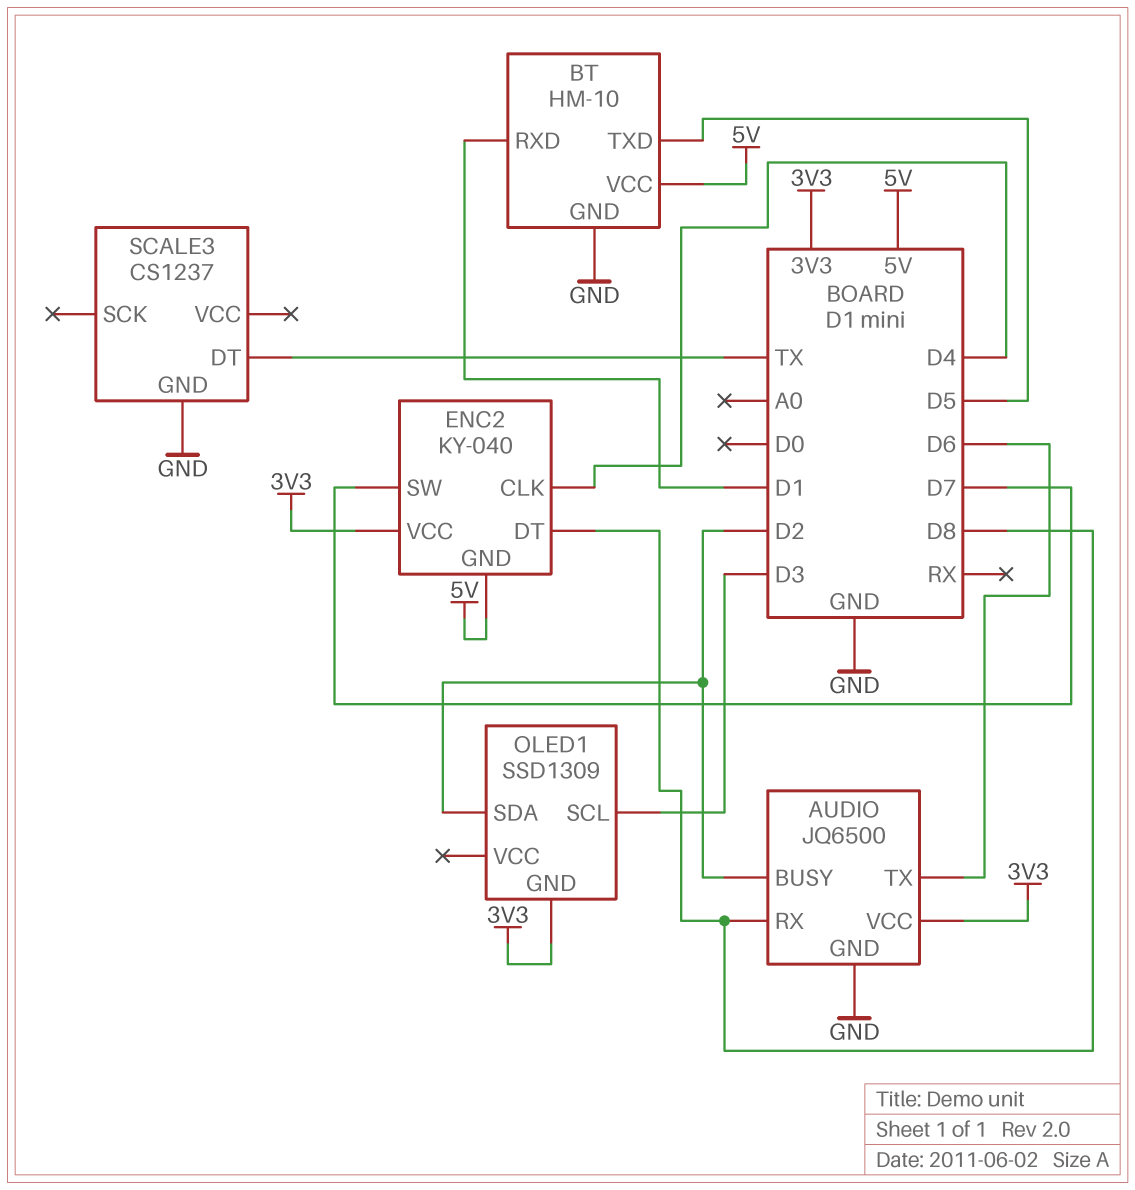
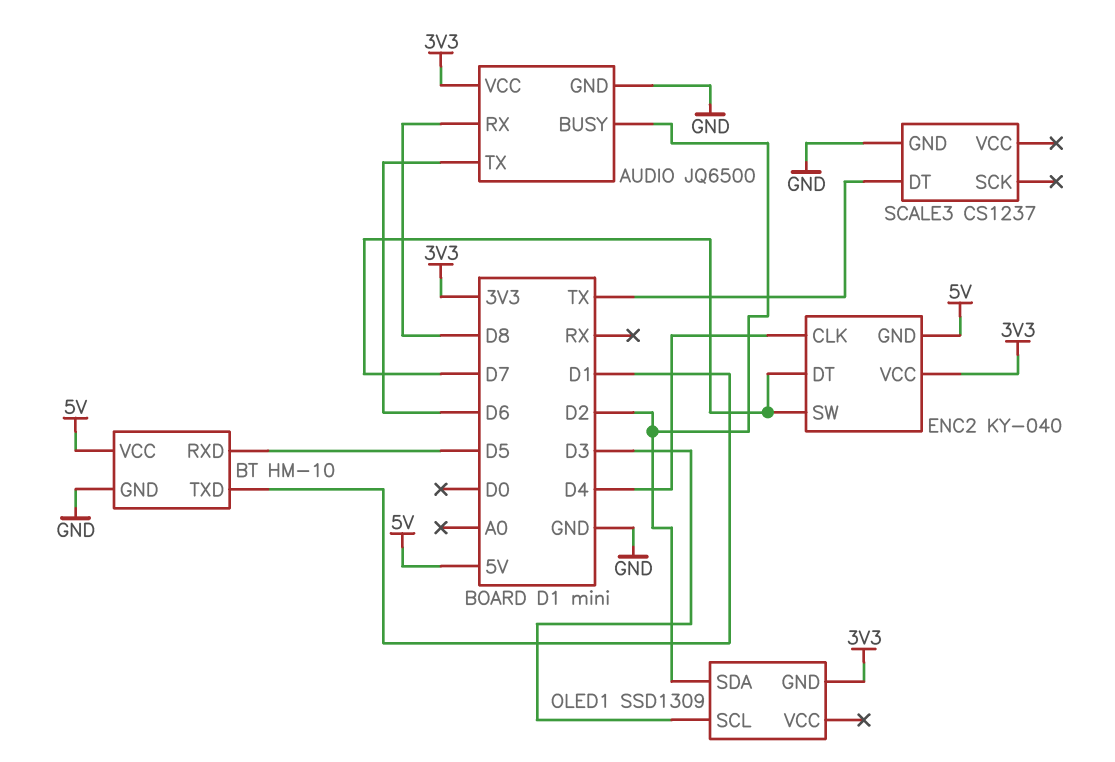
BT pin RXD: D1 -> D5
BT pin TXD: D5 -> D1
ENC2 pin DT: D8 -> D7

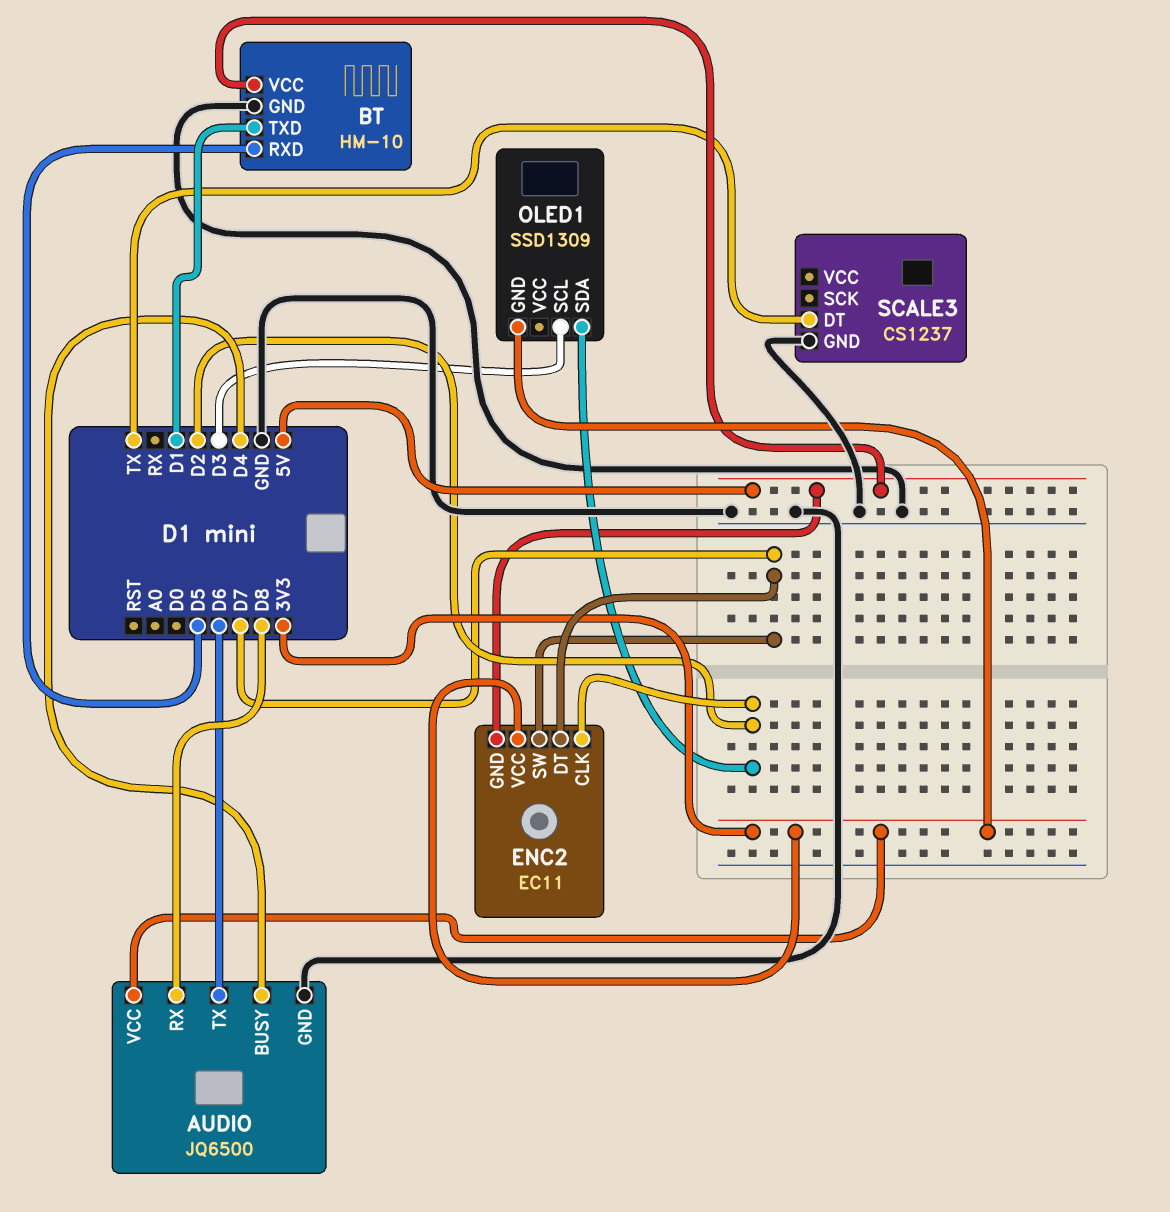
AUDIO pin BUSY: D2 -> D4
ENC2: KY-040 -> EC11
ENC2 pin CLK: D4 -> D2

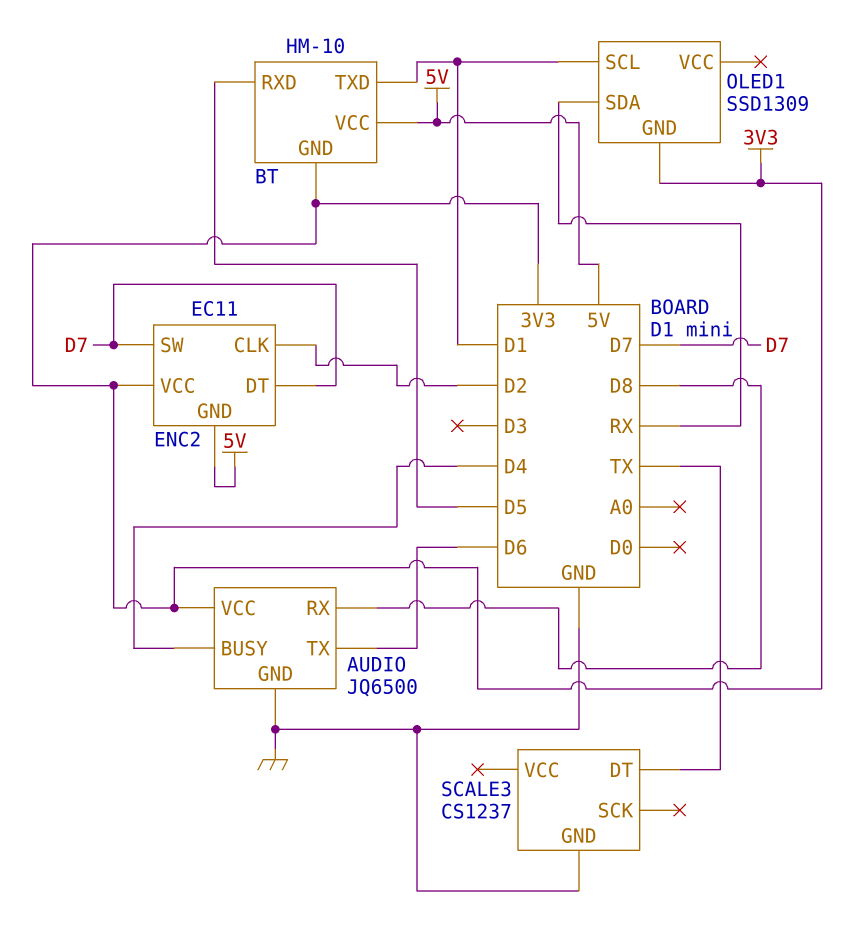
BT pin GND: GND -> 3V3
OLED1 pin SCL: D3 -> D1
OLED1 pin SDA: D2 -> RX

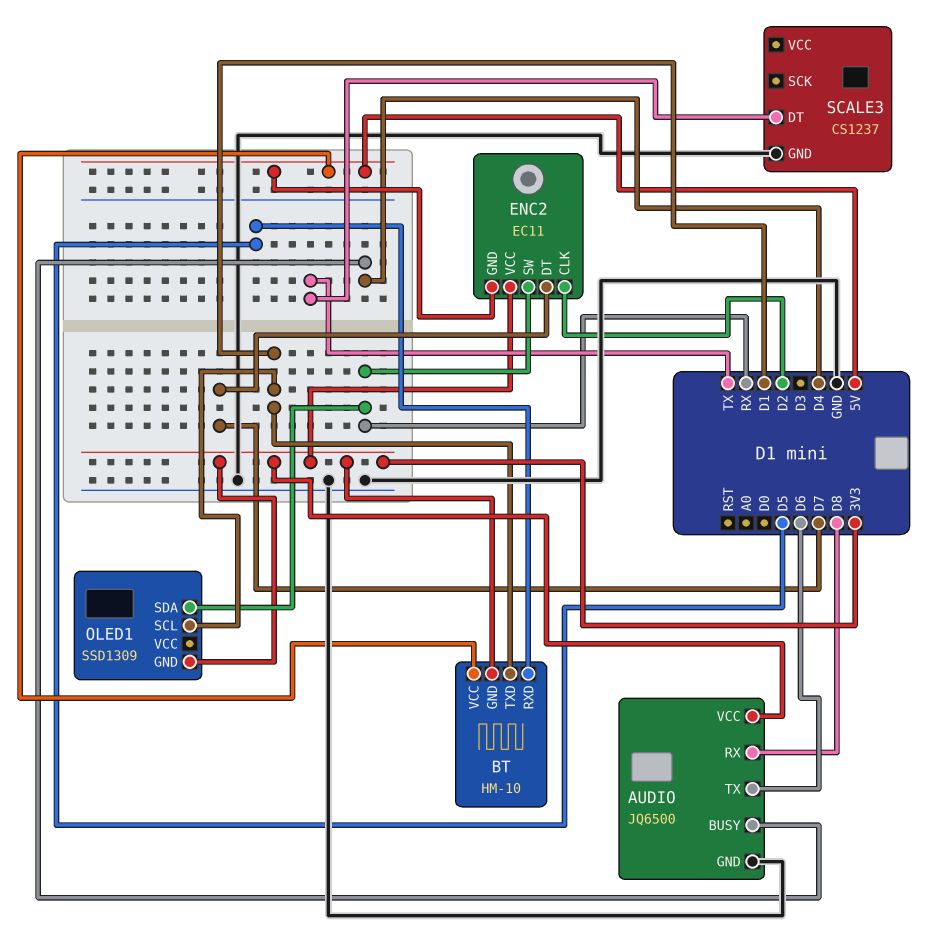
ENC2 pin SW: D7 -> RX

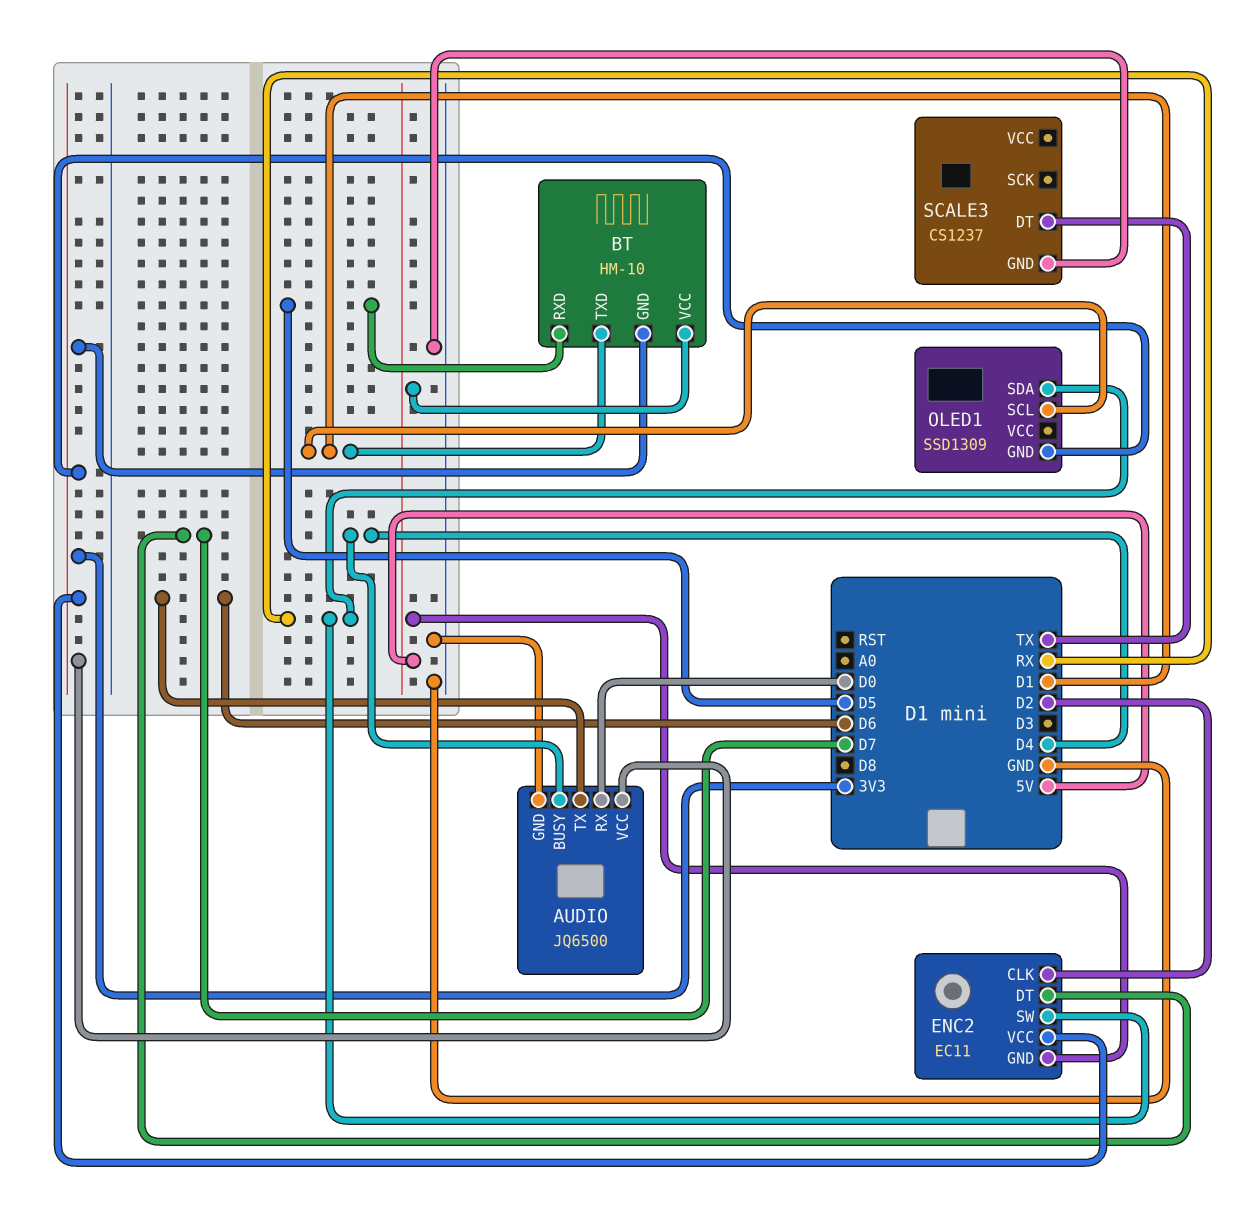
AUDIO pin RX: D8 -> D0

